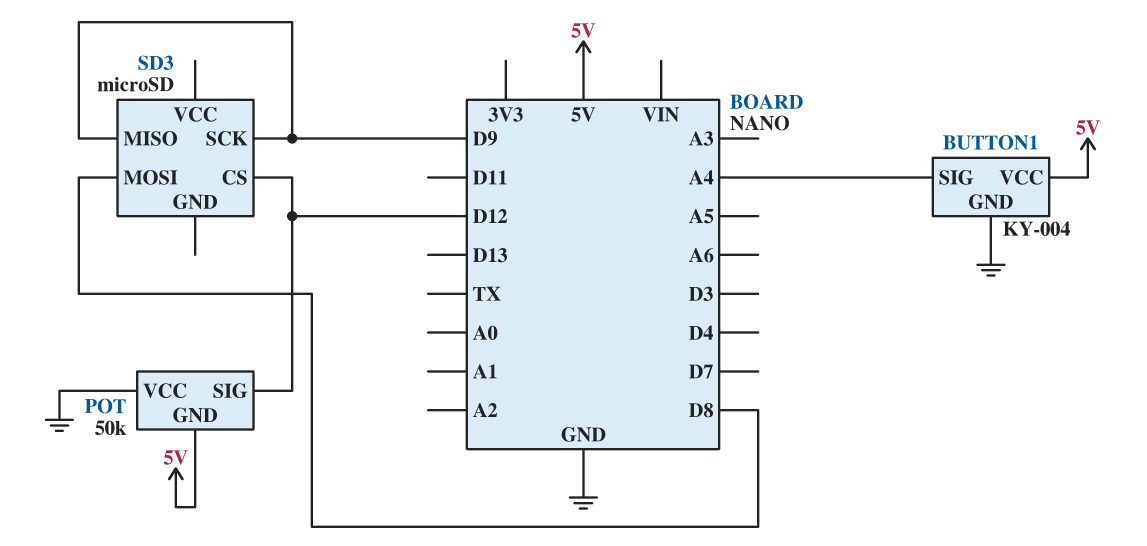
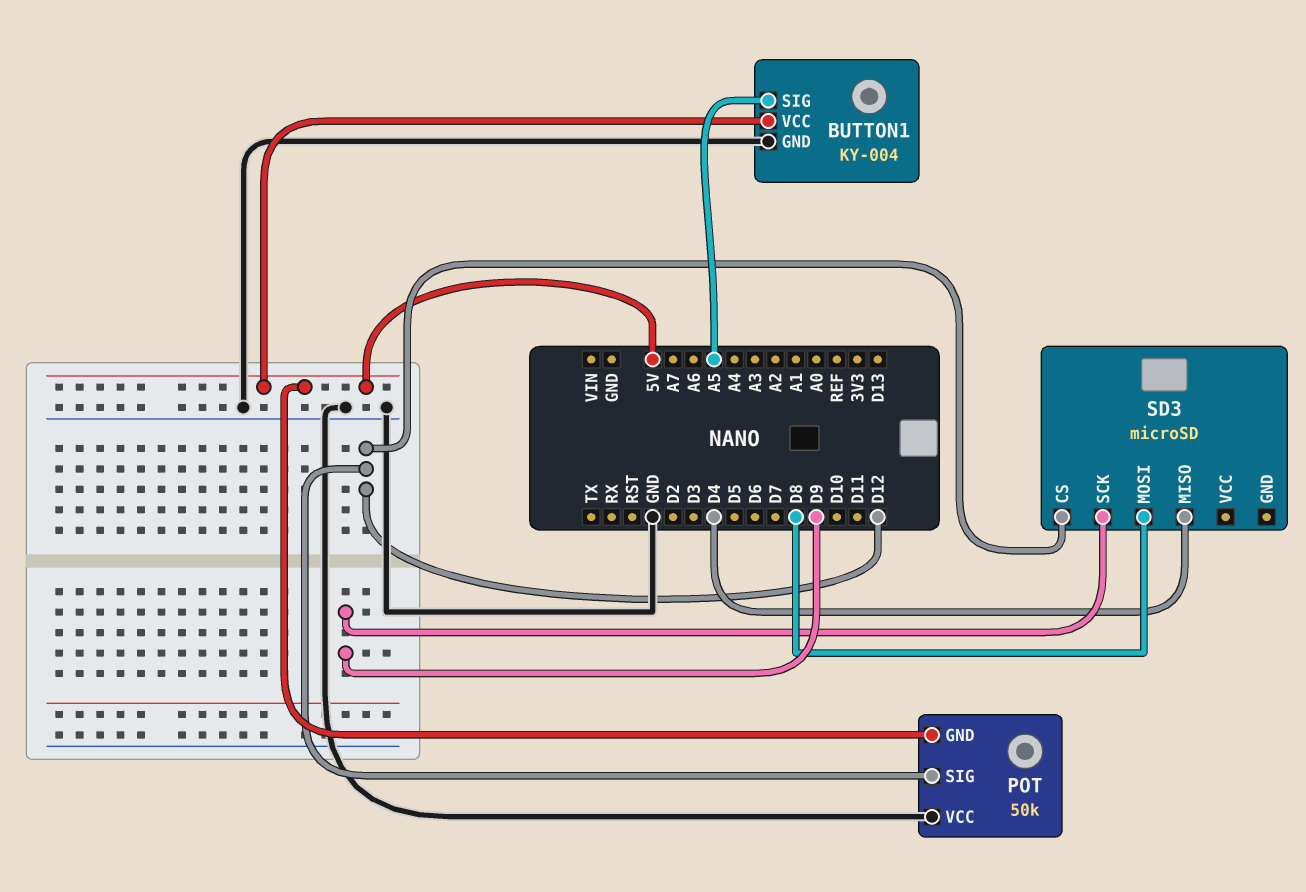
BUTTON1 pin SIG: A4 -> A5
SD3 pin MISO: D9 -> D4

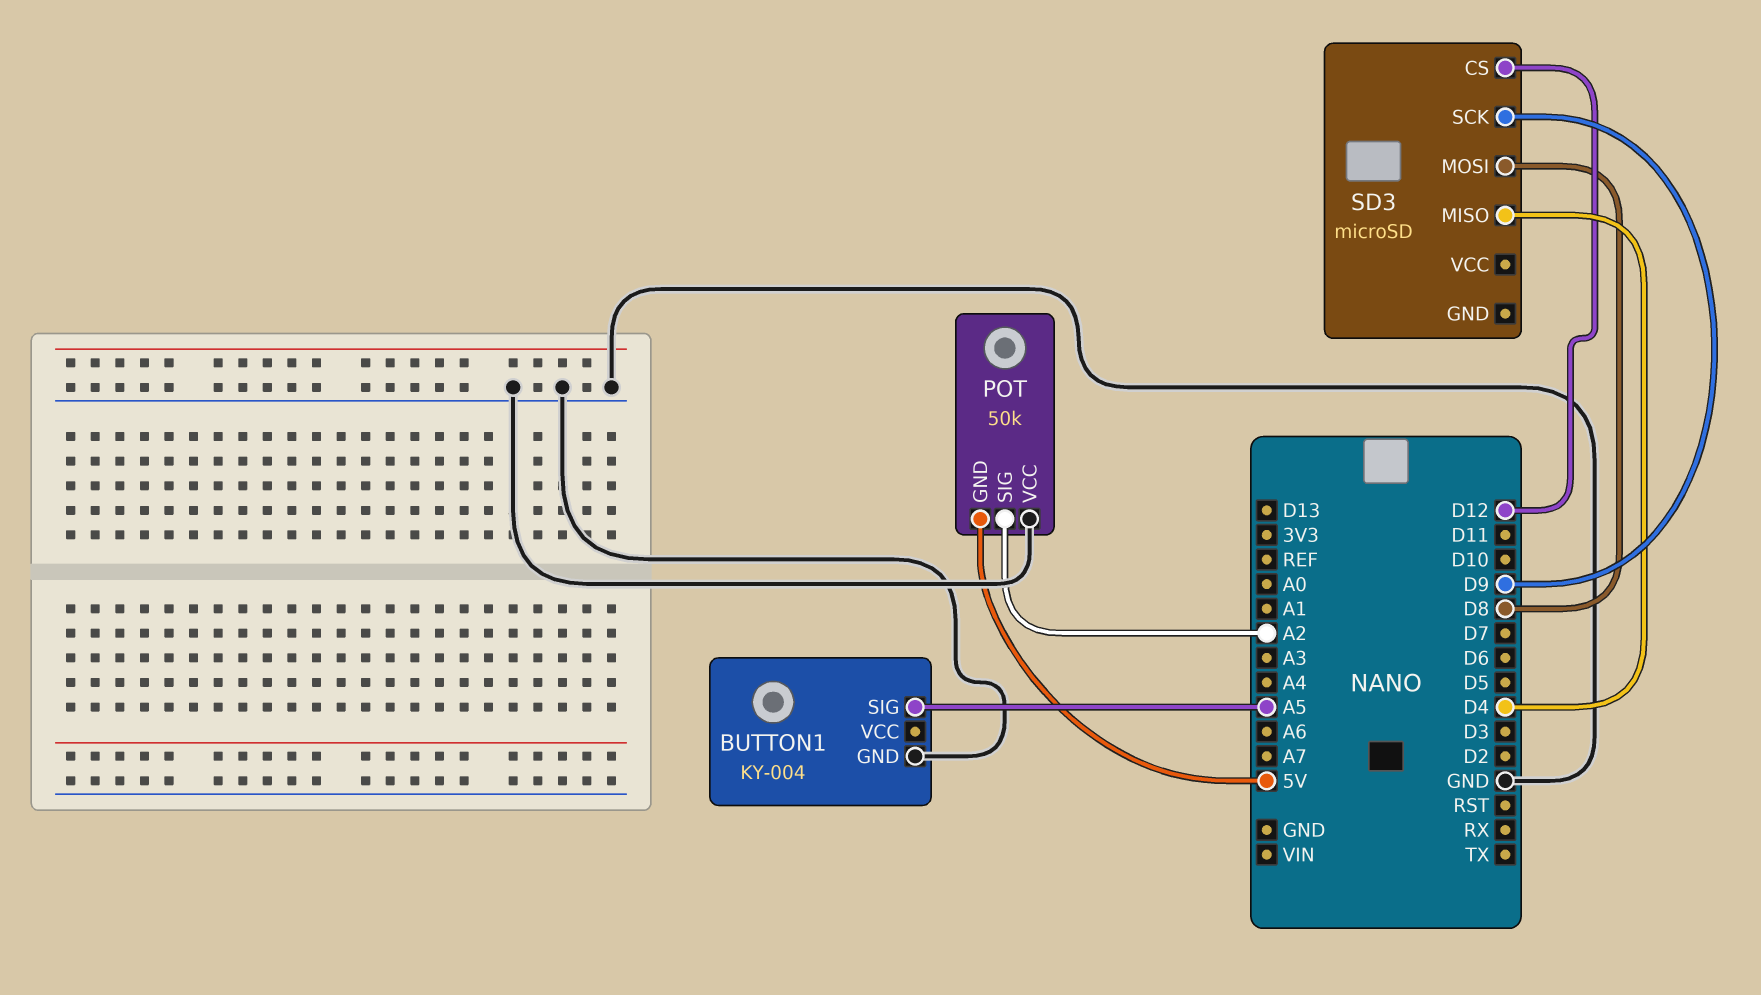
BUTTON1 pin VCC: 5V -> none
POT pin SIG: D12 -> A2

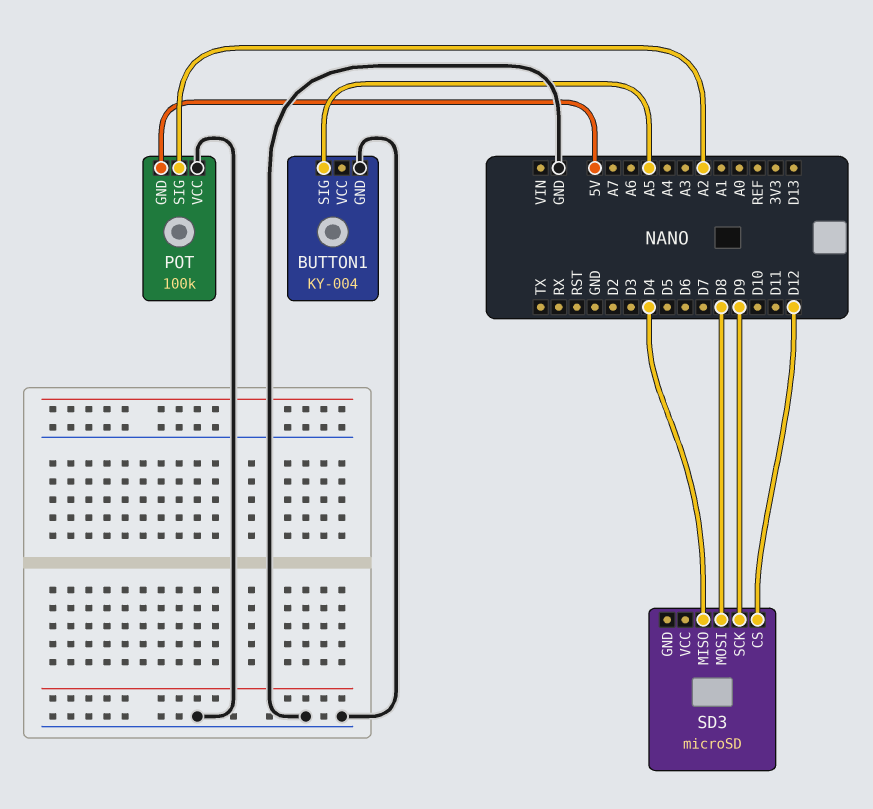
POT: 50k -> 100k

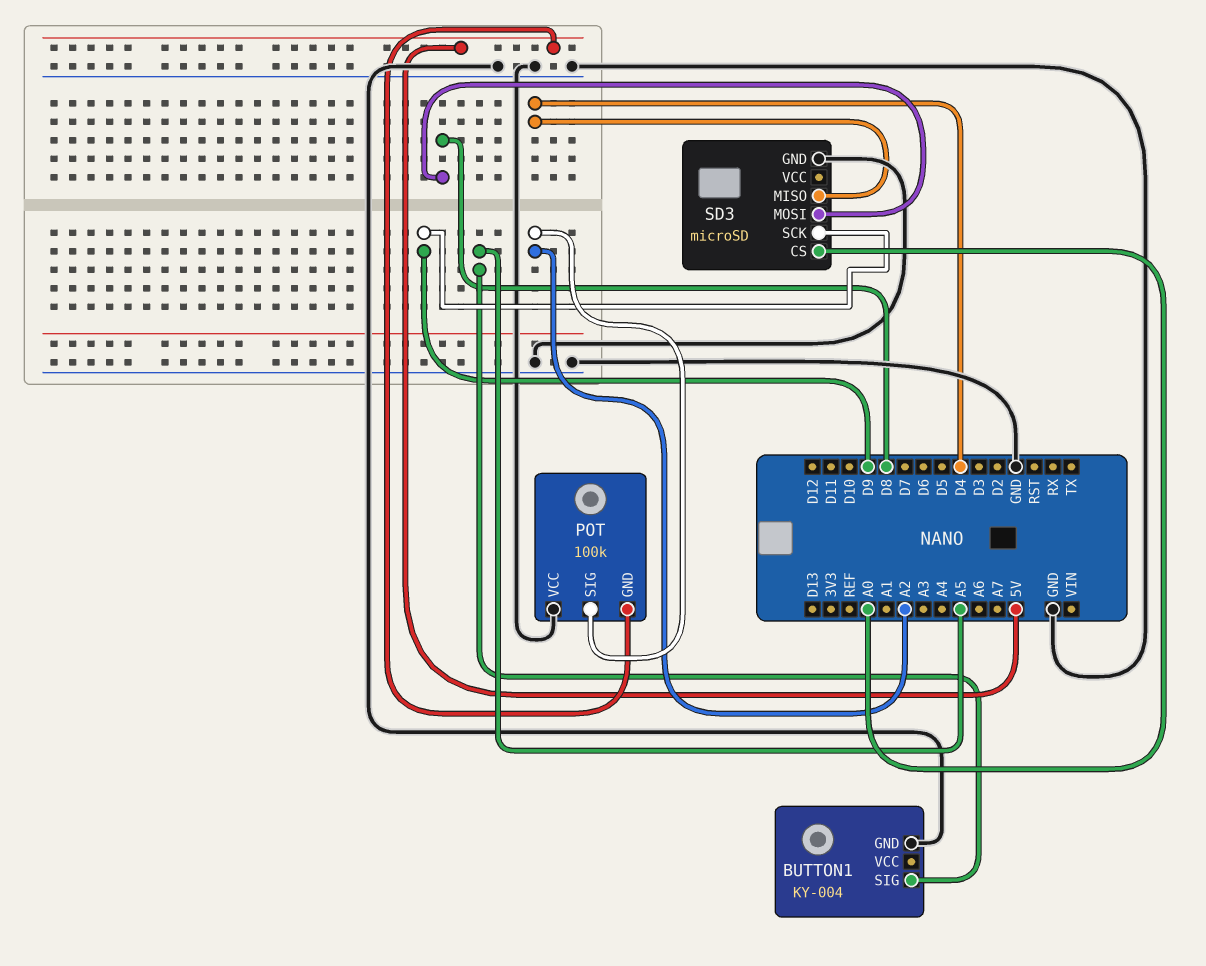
SD3 pin CS: D12 -> A0
SD3 pin GND: none -> GND

